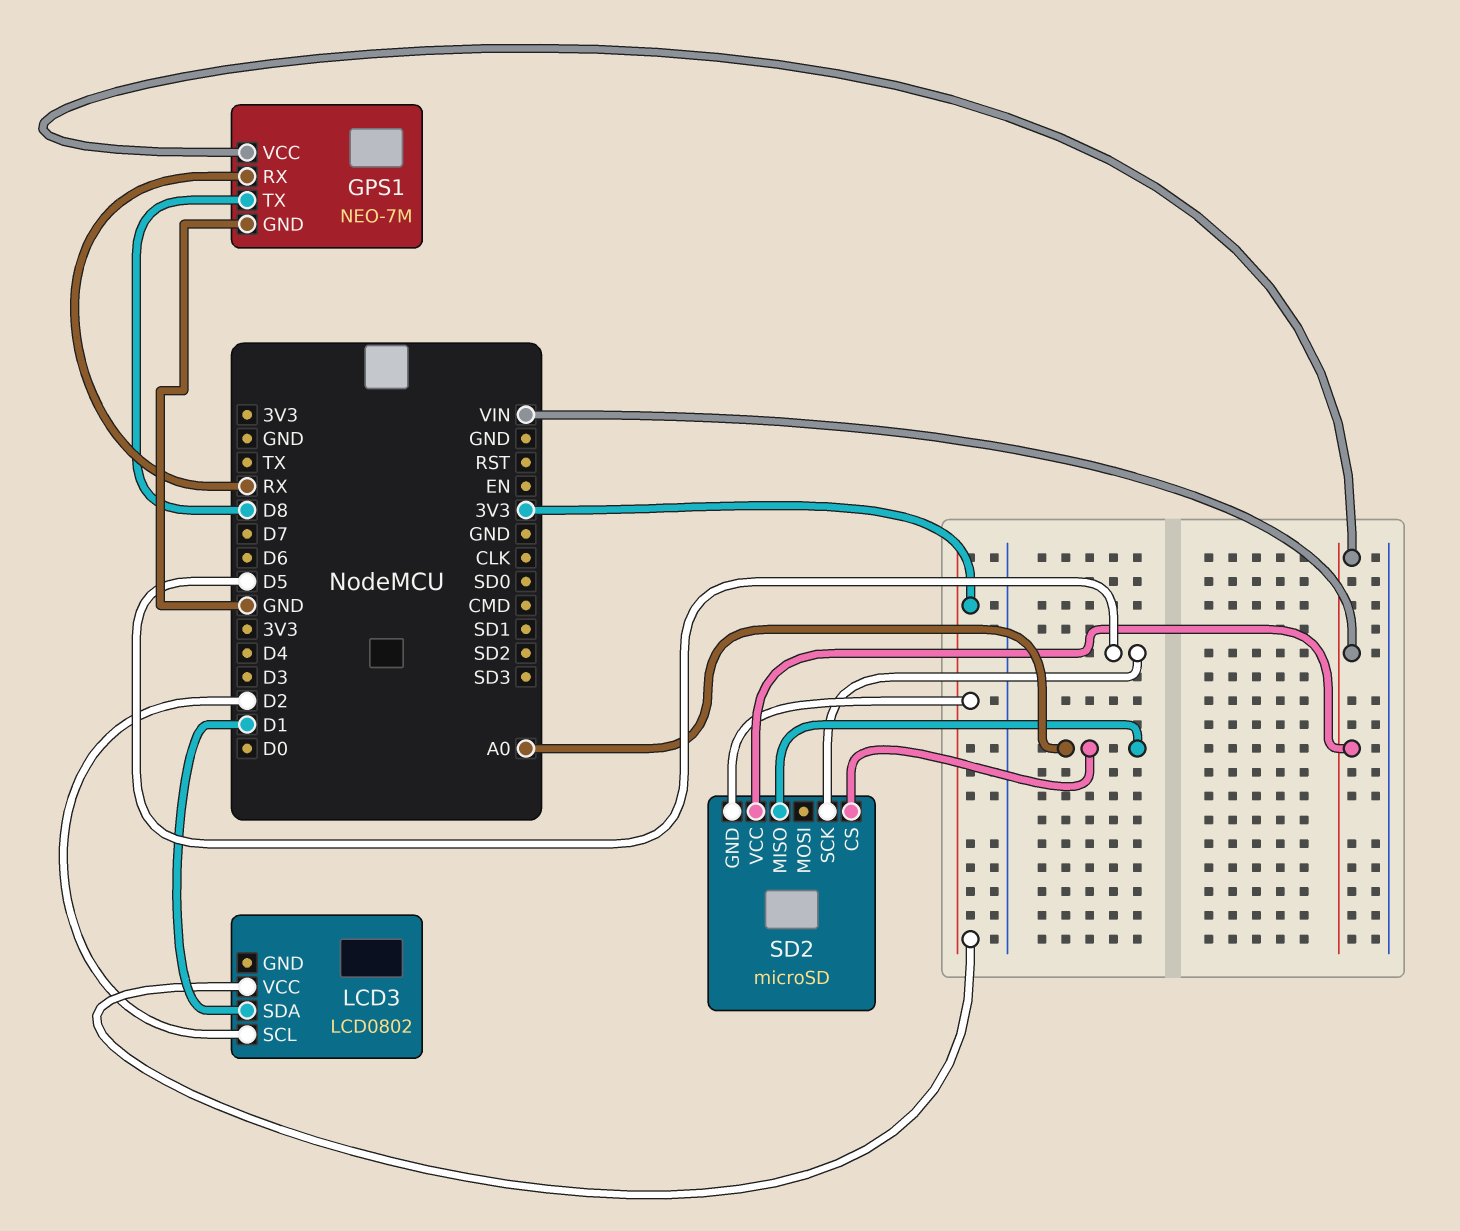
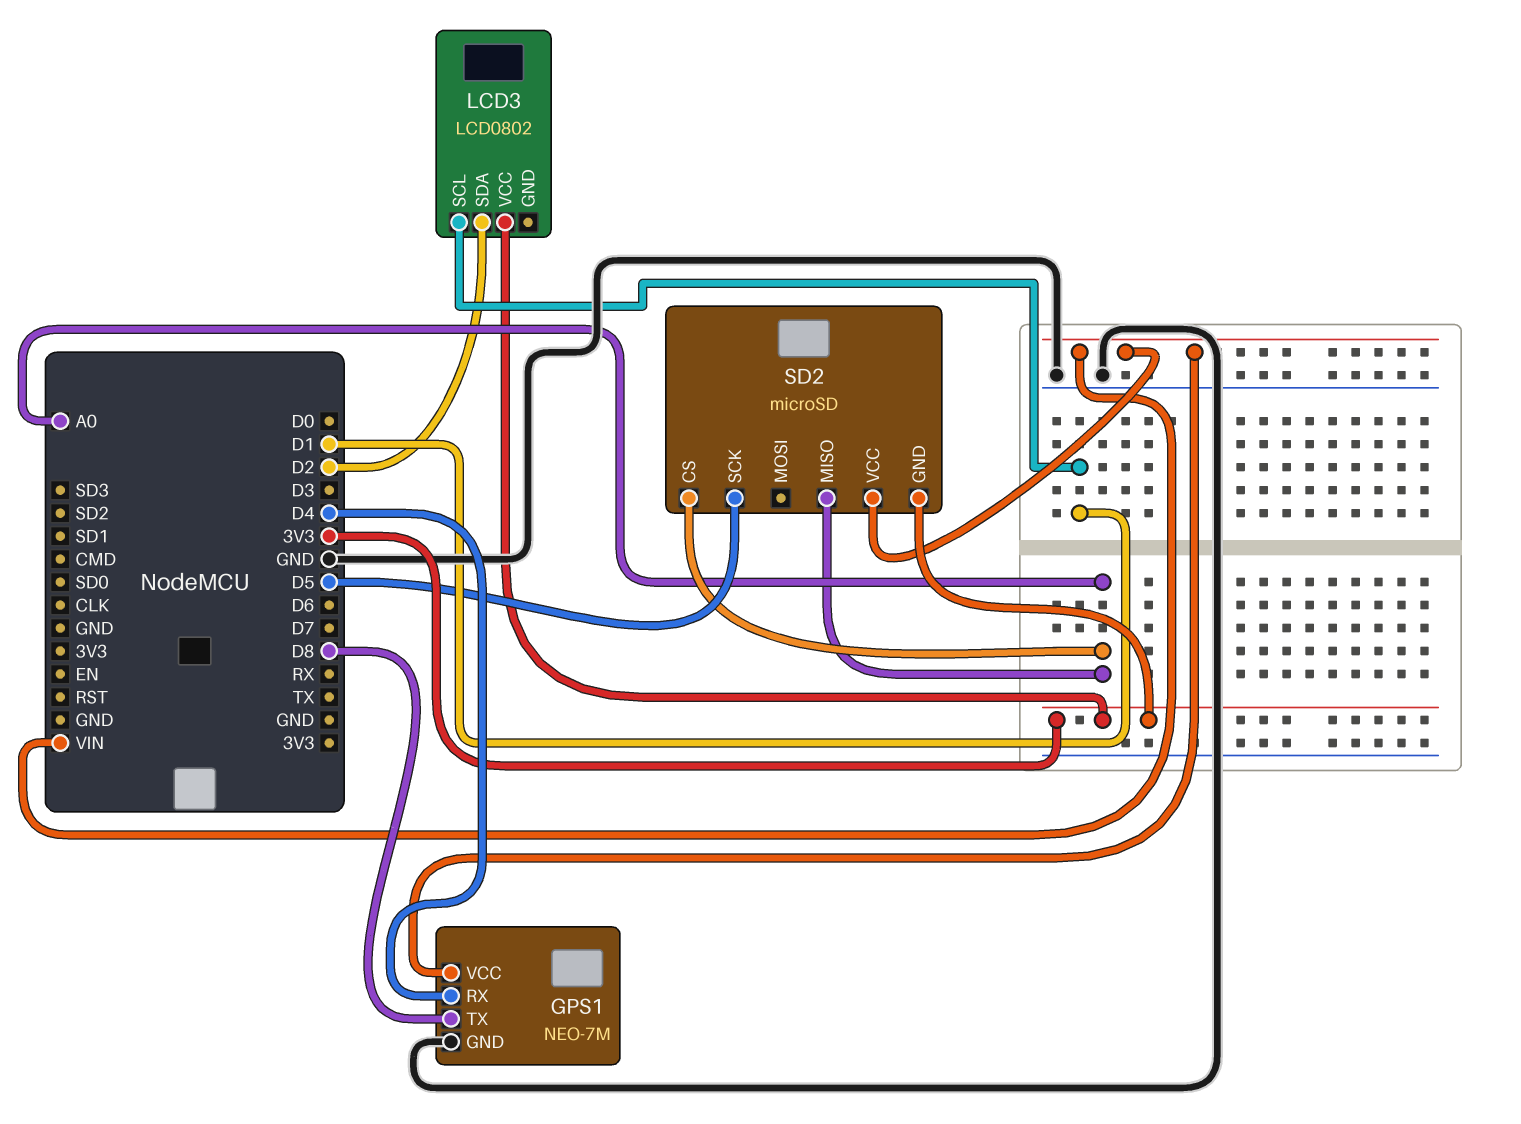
GPS1 pin RX: RX -> D4
LCD3 pin SCL: D2 -> D1
LCD3 pin SDA: D1 -> D2

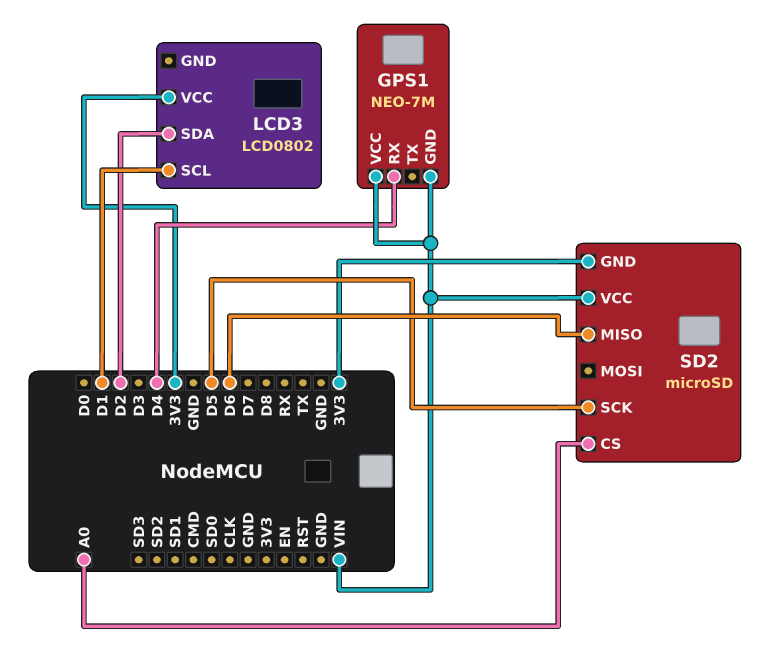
GPS1 pin GND: GND -> VIN
GPS1 pin TX: D8 -> none
SD2 pin MISO: A0 -> D6

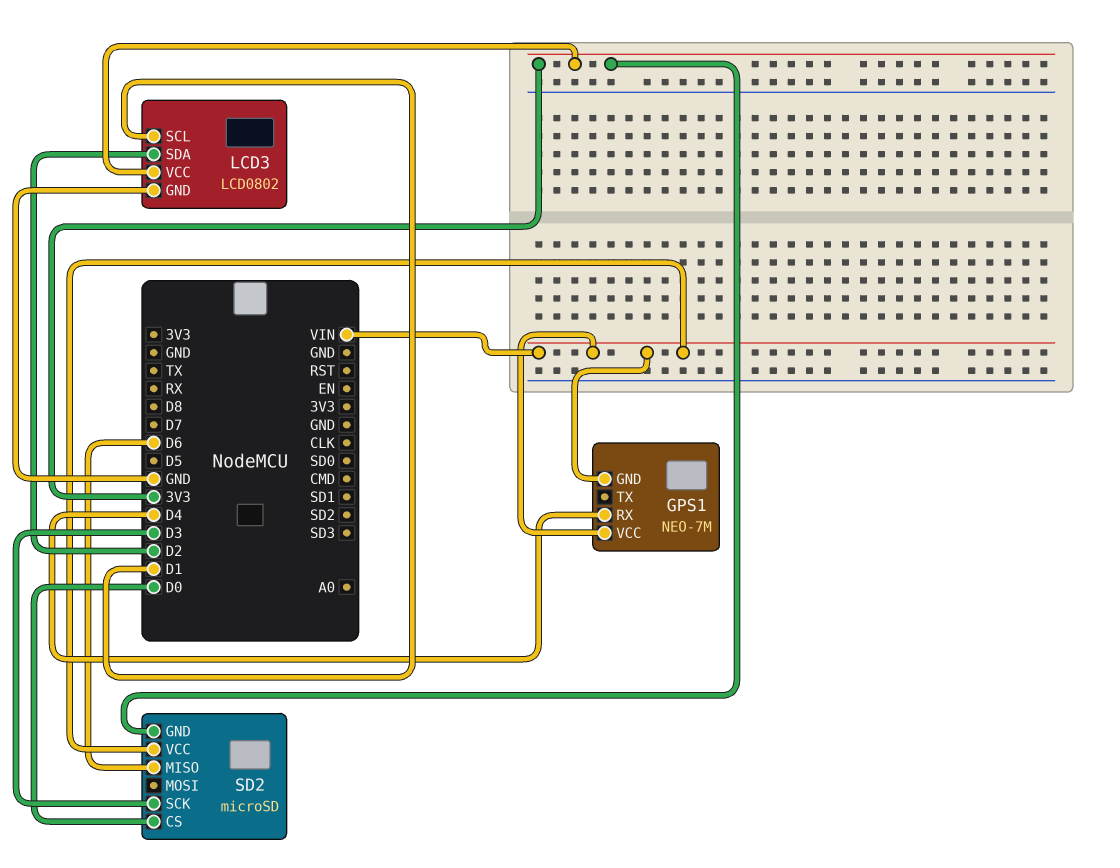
LCD3 pin GND: none -> GND
SD2 pin CS: A0 -> D0
SD2 pin SCK: D5 -> D3

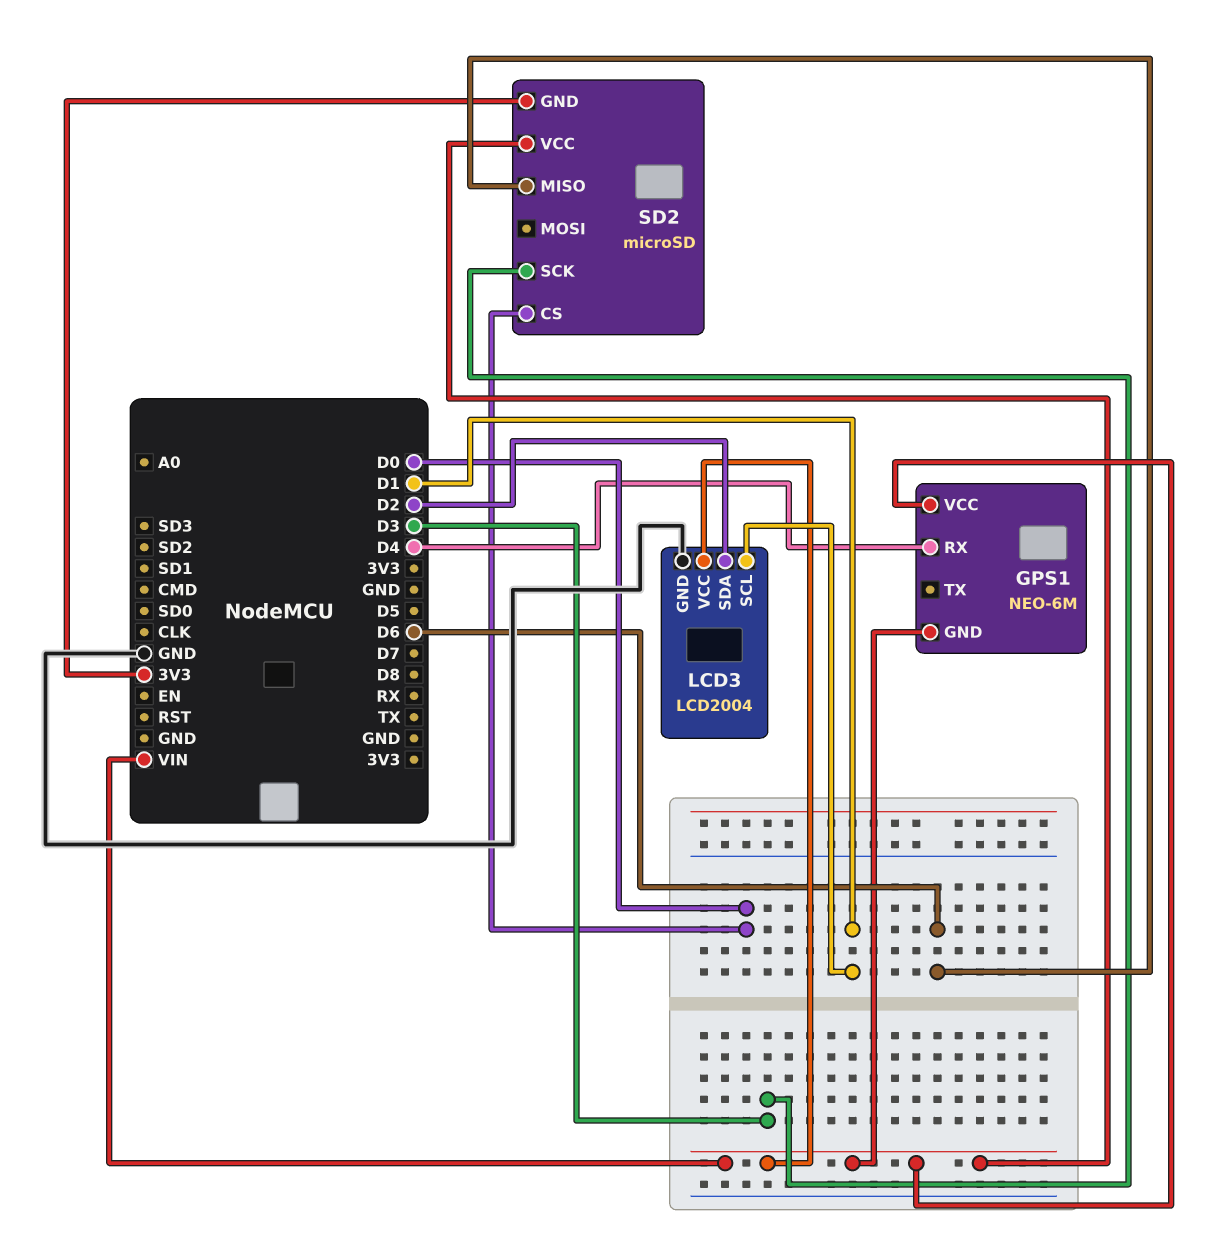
GPS1: NEO-7M -> NEO-6M
LCD3: LCD0802 -> LCD2004
LCD3 pin VCC: 3V3 -> VIN

